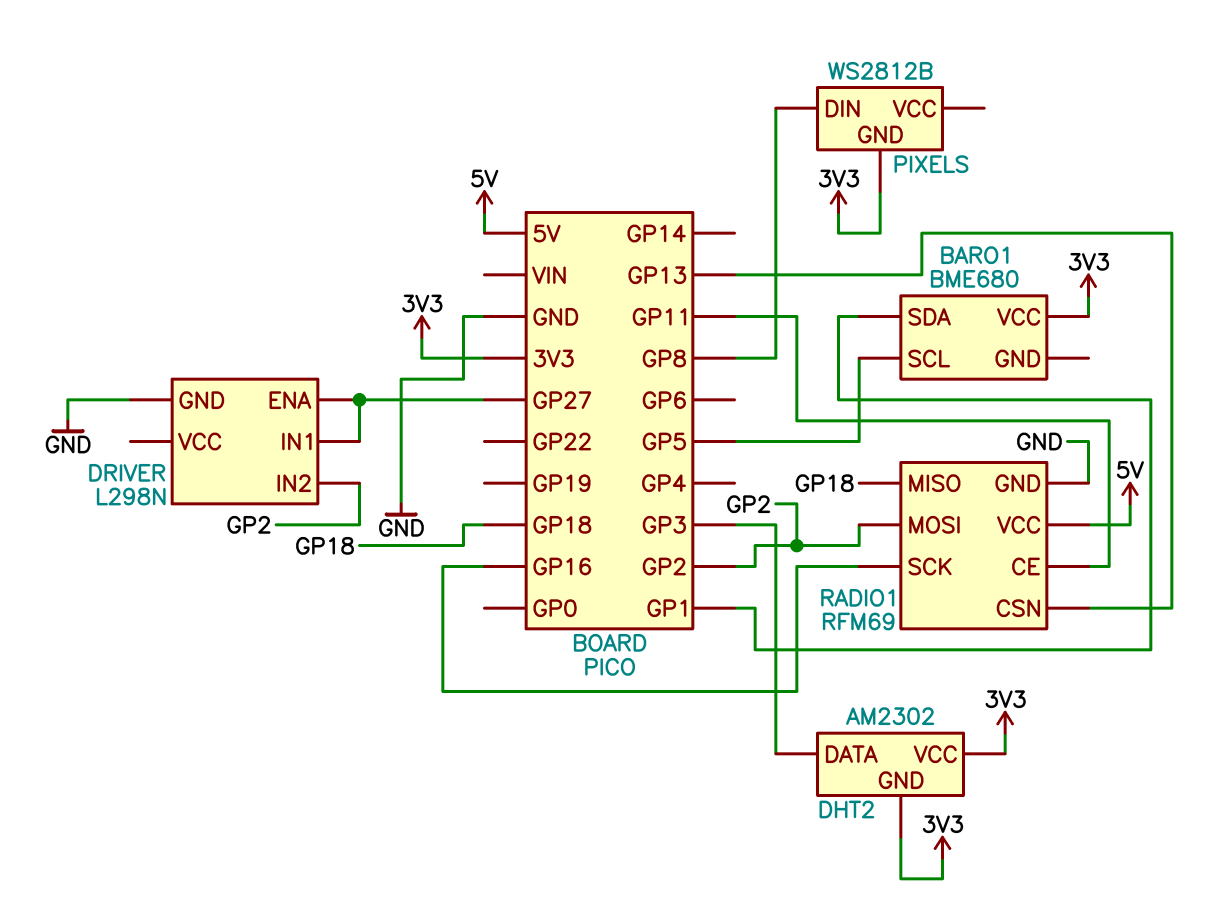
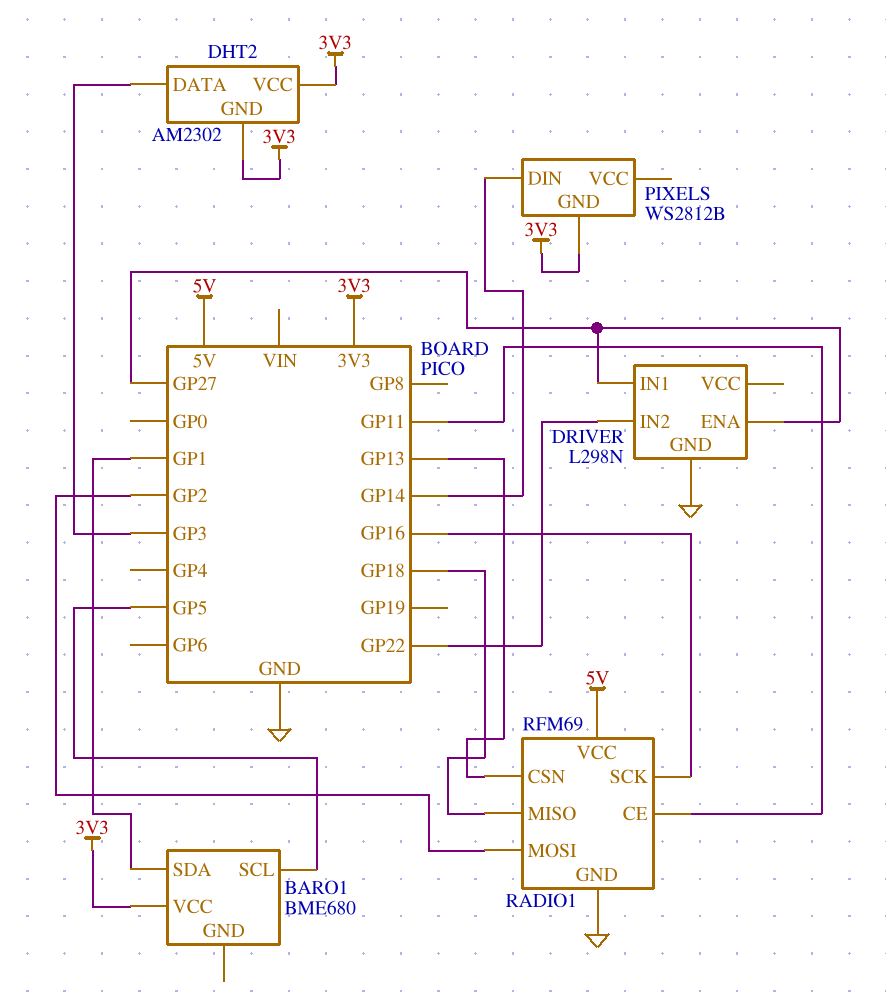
DRIVER pin IN2: GP2 -> GP22
PIXELS pin DIN: GP8 -> GP14

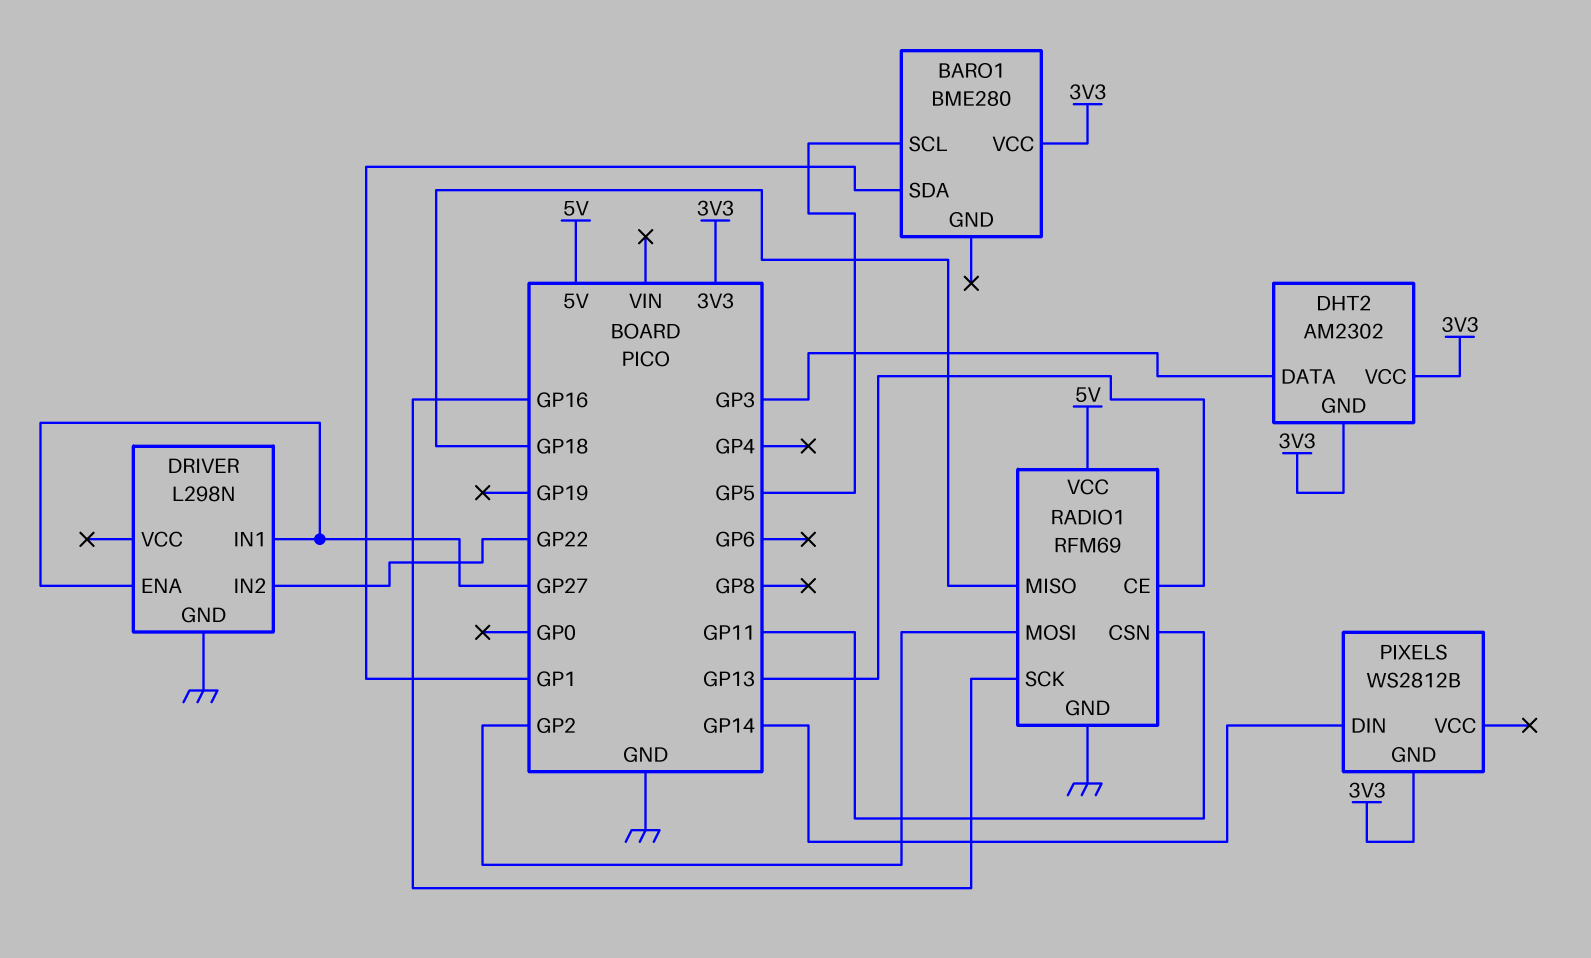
BARO1: BME680 -> BME280
RADIO1 pin CE: GP11 -> GP13
RADIO1 pin CSN: GP13 -> GP11

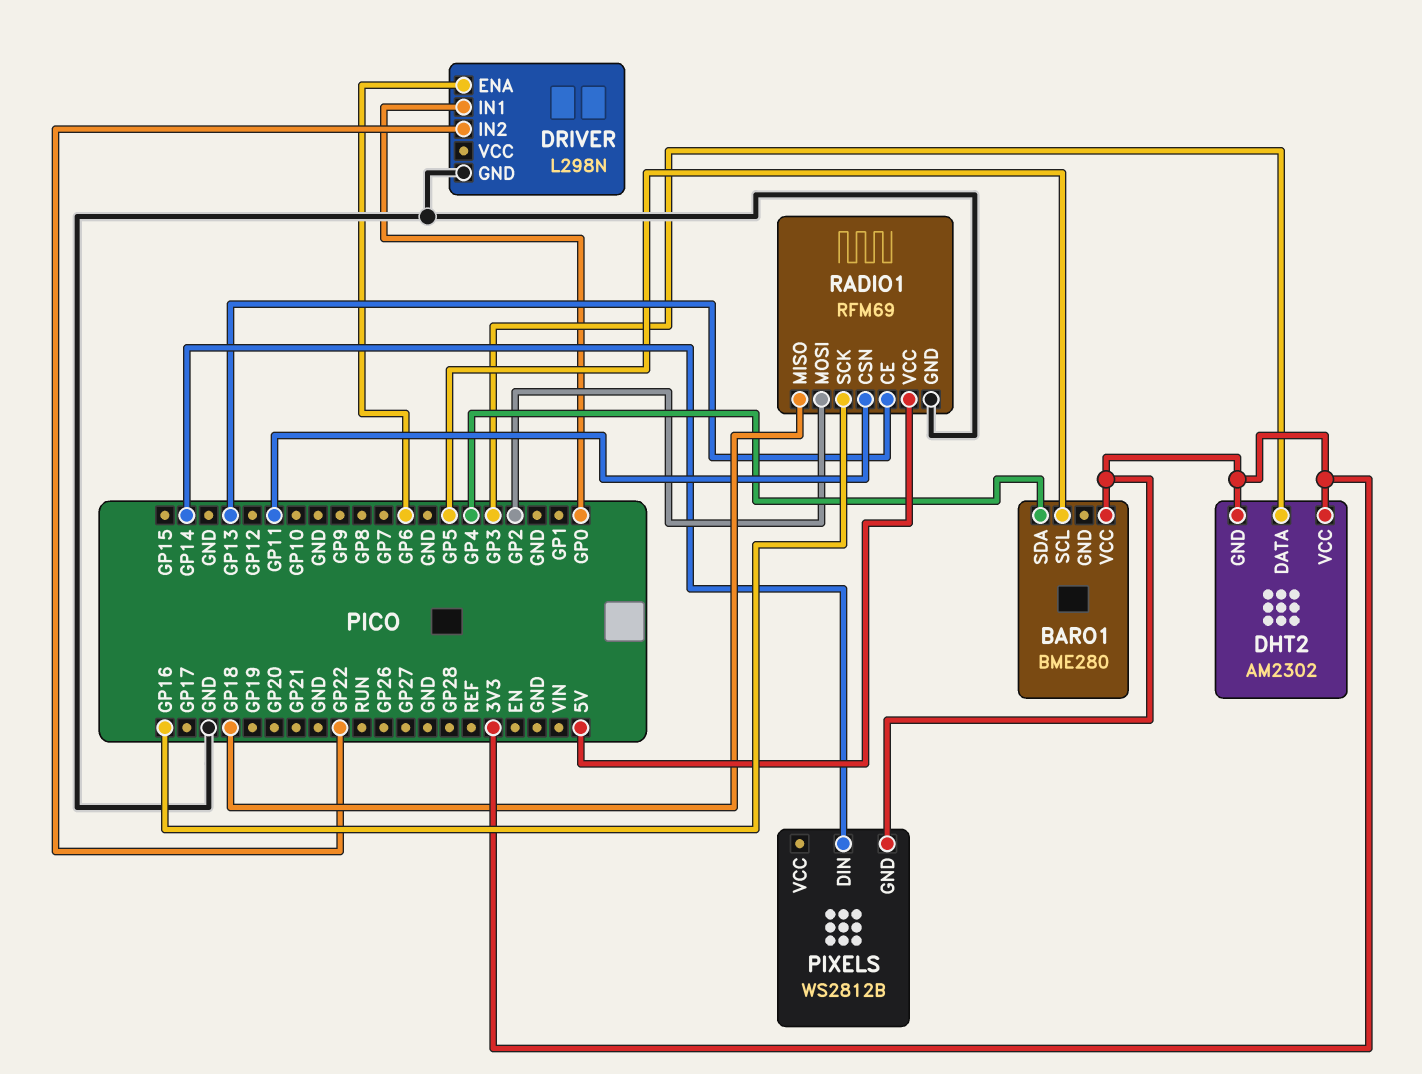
BARO1 pin SDA: GP1 -> GP4
DRIVER pin ENA: GP27 -> GP6
DRIVER pin IN1: GP27 -> GP0

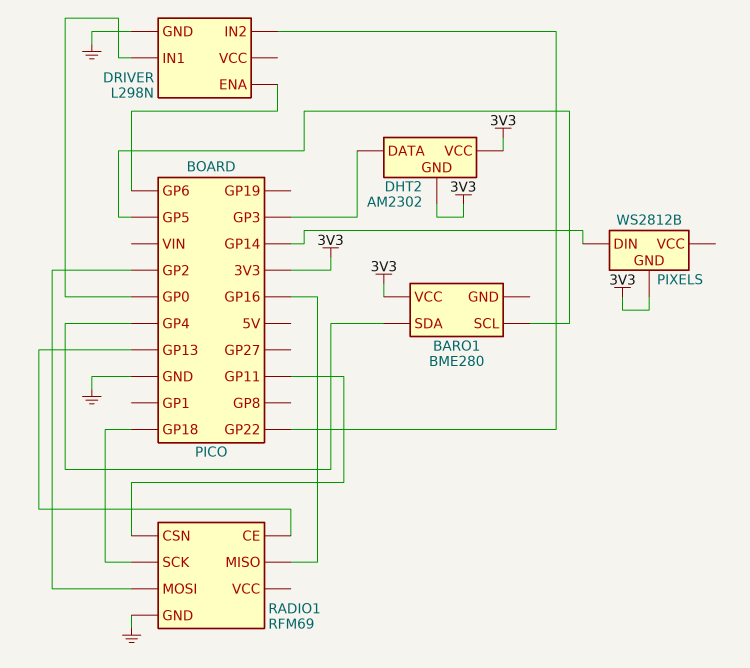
RADIO1 pin MISO: GP18 -> GP16
RADIO1 pin SCK: GP16 -> GP18
RADIO1 pin VCC: 5V -> none

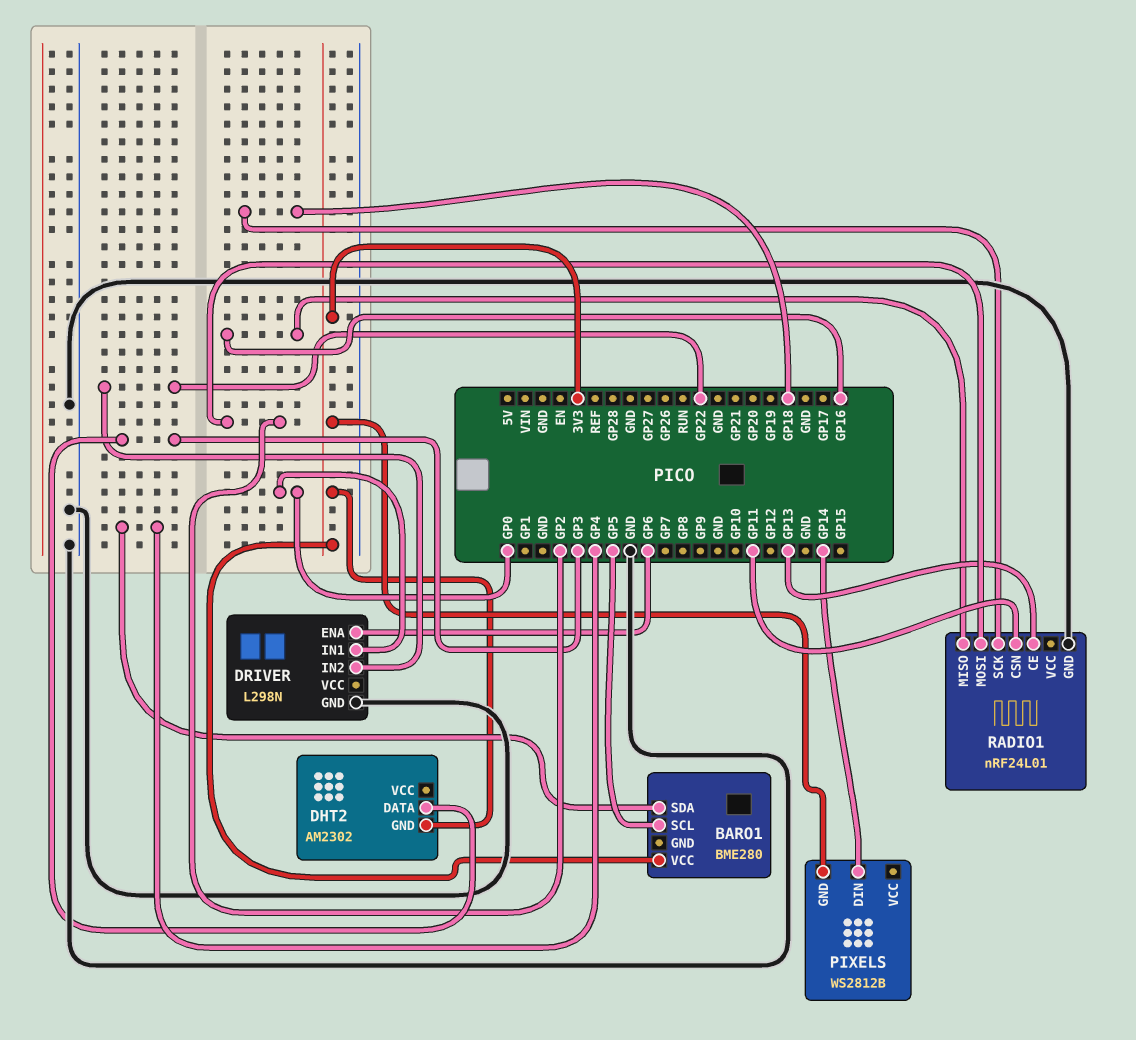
DHT2 pin VCC: 3V3 -> none
RADIO1: RFM69 -> nRF24L01

